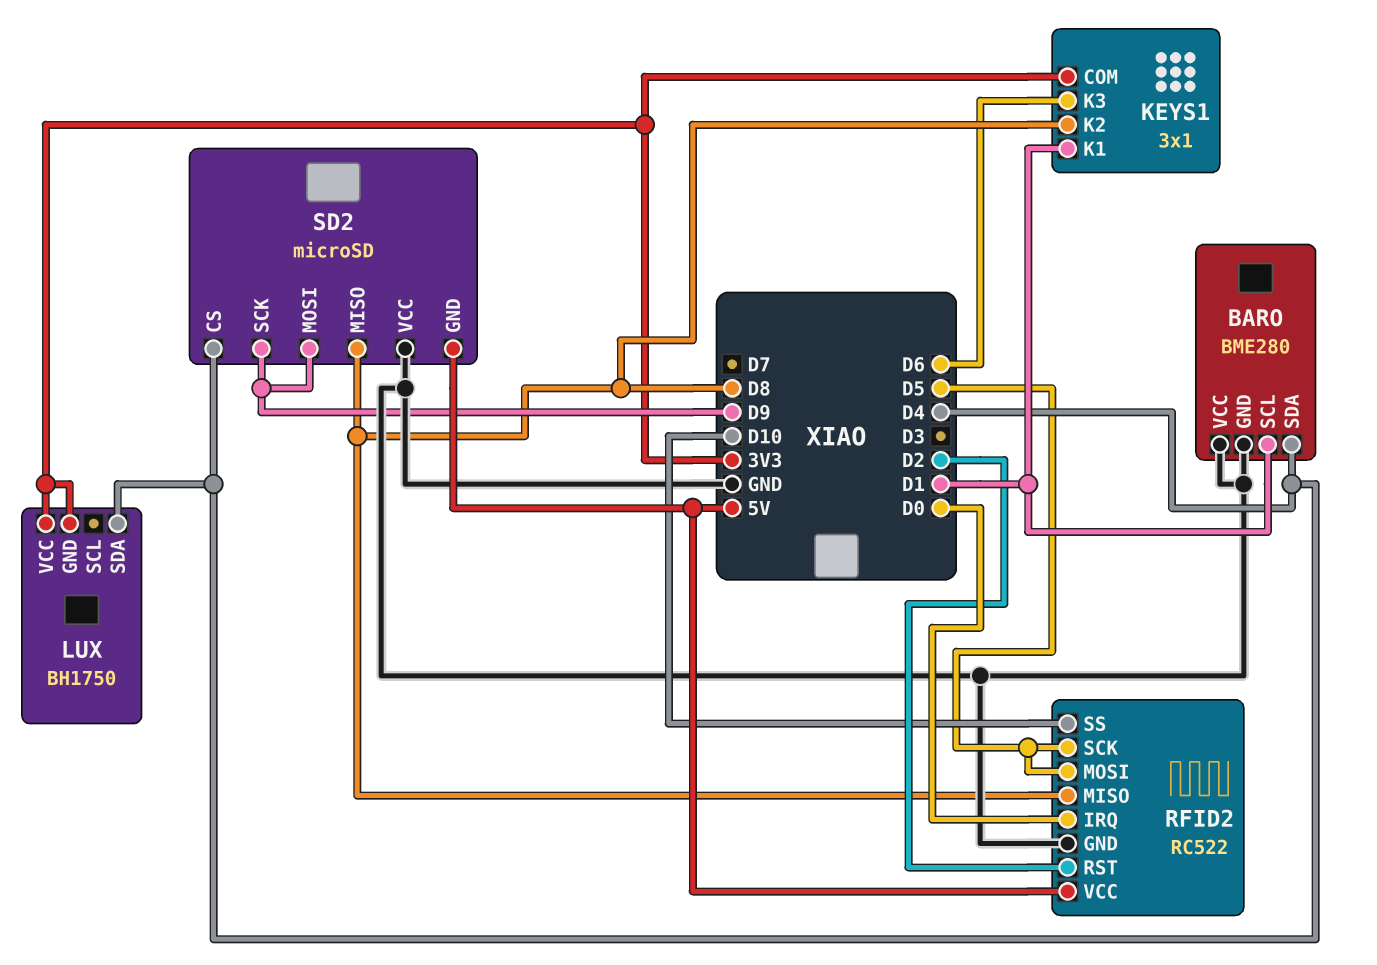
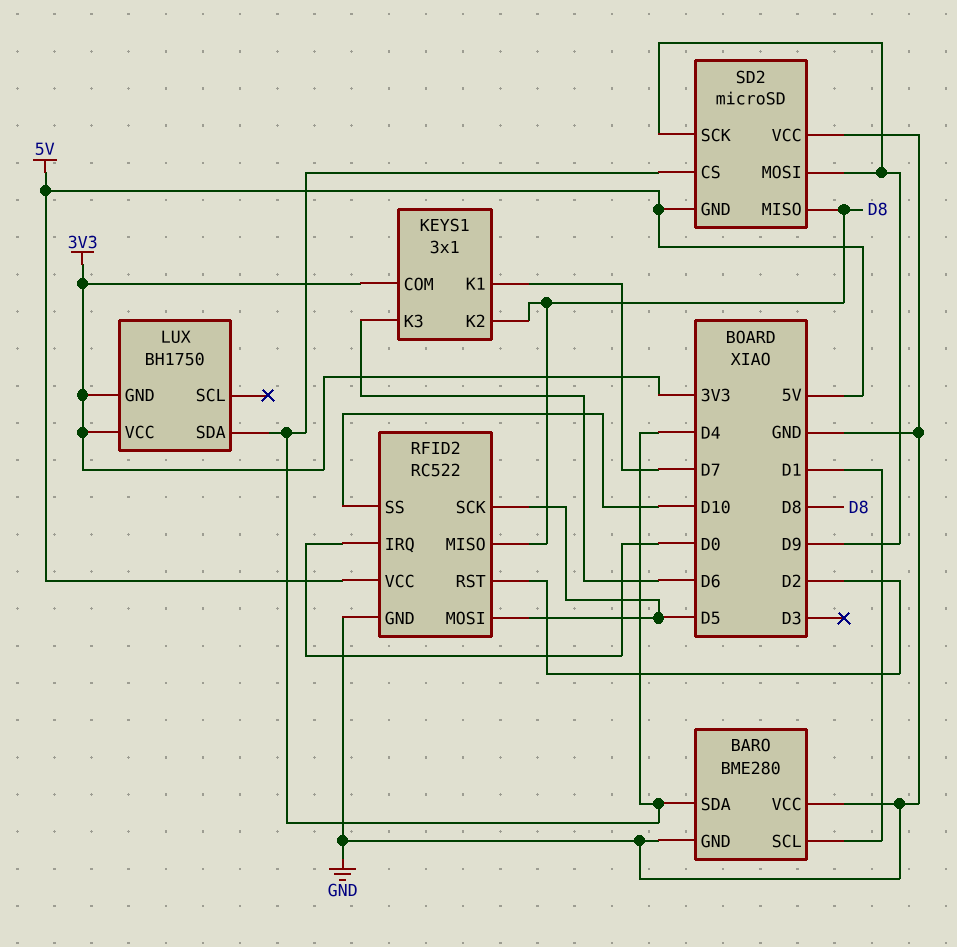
KEYS1 pin K1: D1 -> D7

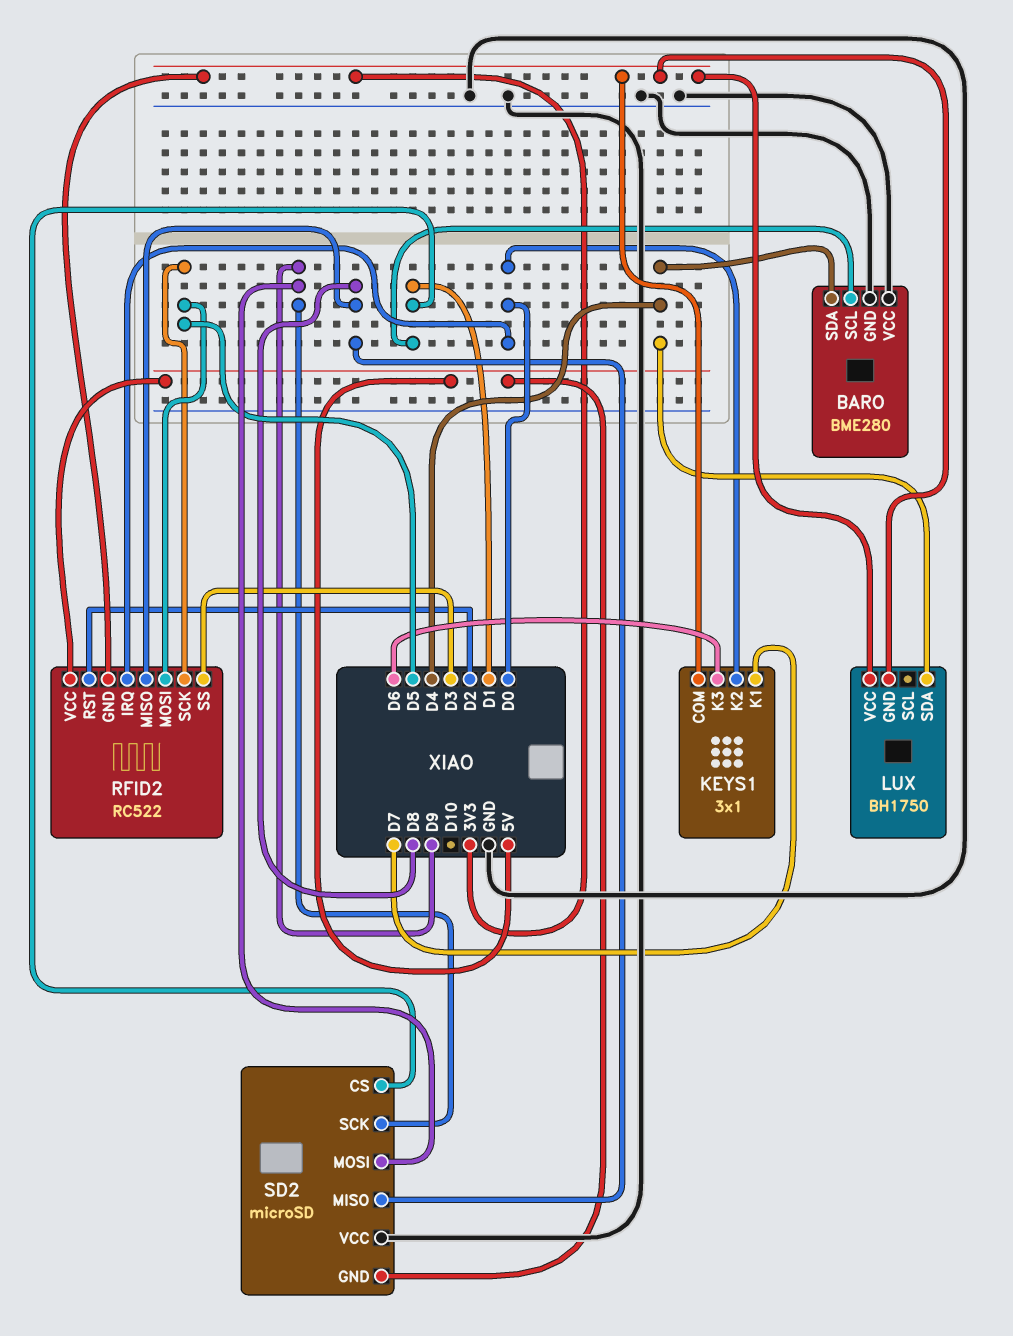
KEYS1 pin K2: D8 -> D0
RFID2 pin GND: GND -> 3V3
RFID2 pin SS: D10 -> D3
SD2 pin CS: D4 -> D1

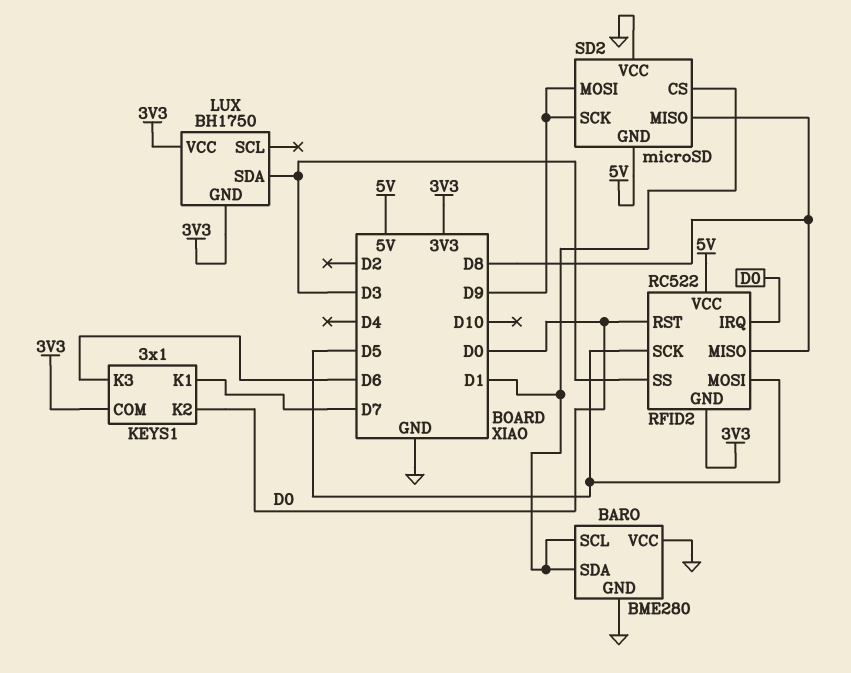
BARO pin SDA: D4 -> D1
LUX pin SDA: D4 -> D3
RFID2 pin RST: D2 -> D0

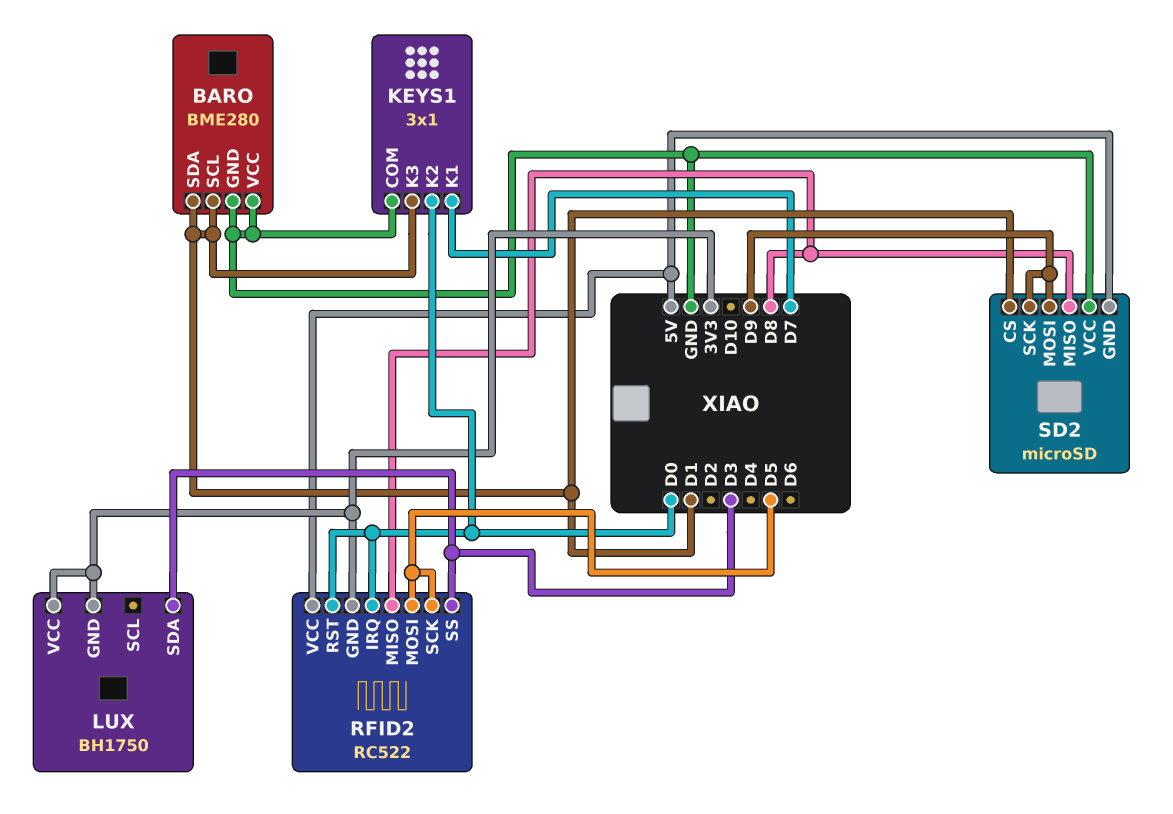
KEYS1 pin COM: 3V3 -> GND
KEYS1 pin K3: D6 -> D1

